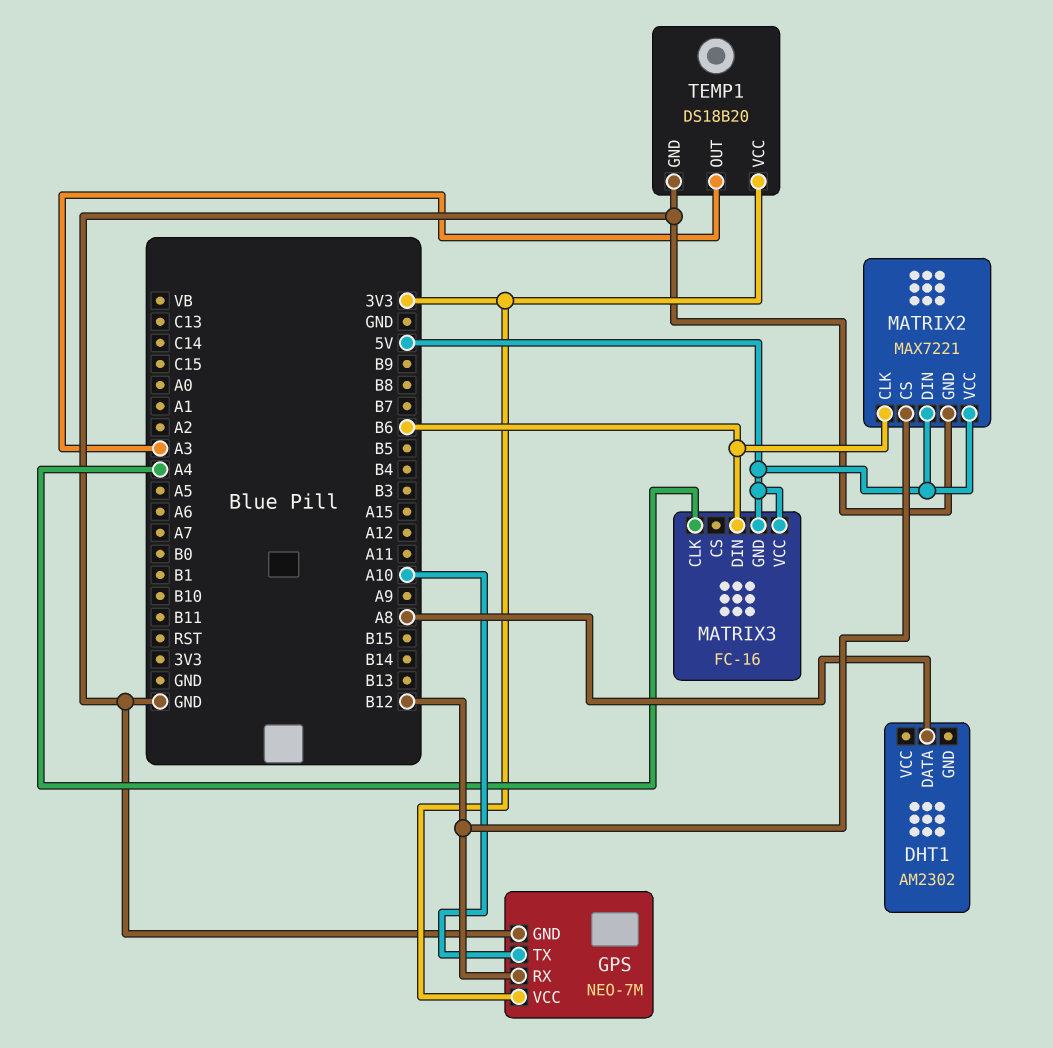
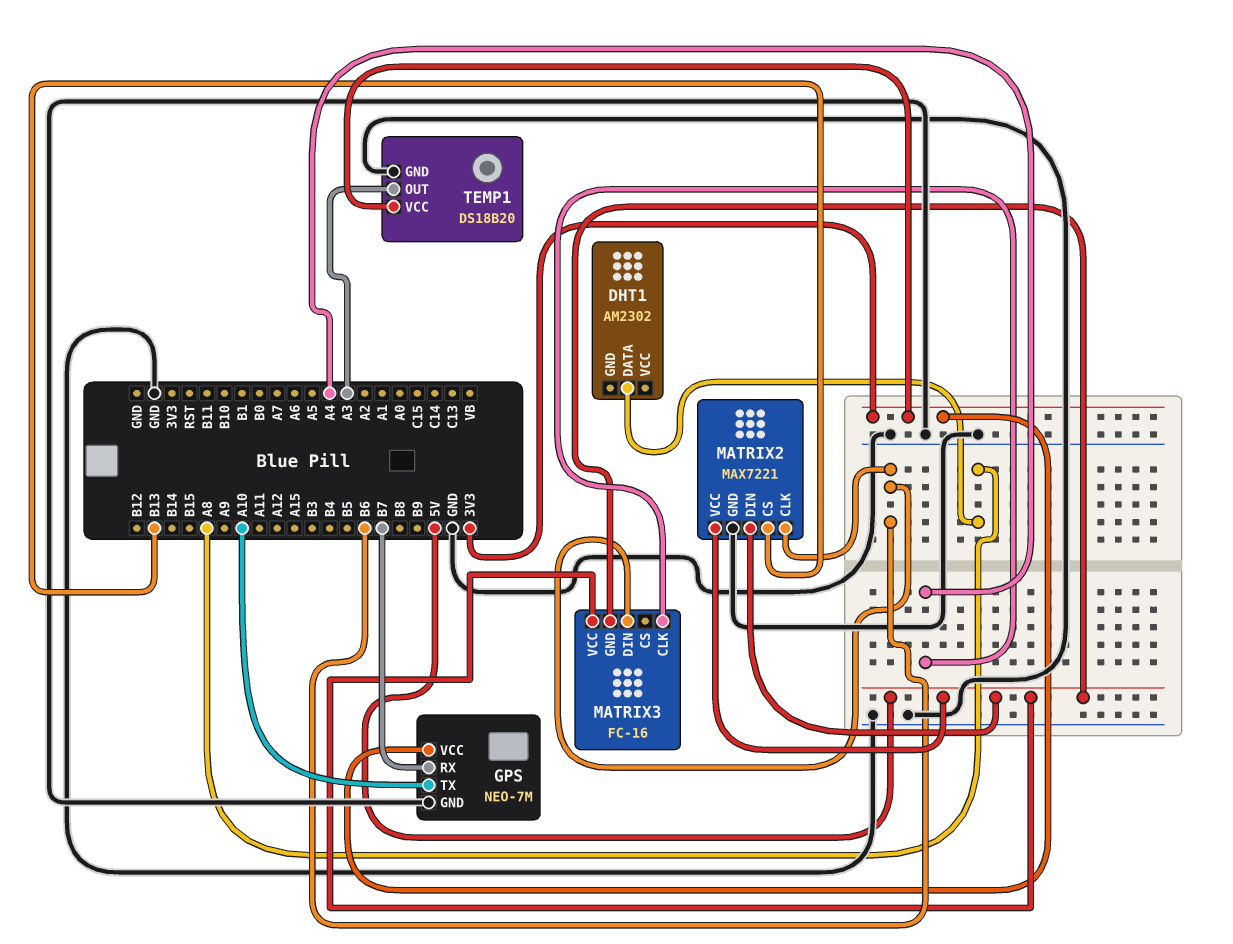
GPS pin RX: B12 -> B7
MATRIX2 pin CS: B12 -> B13

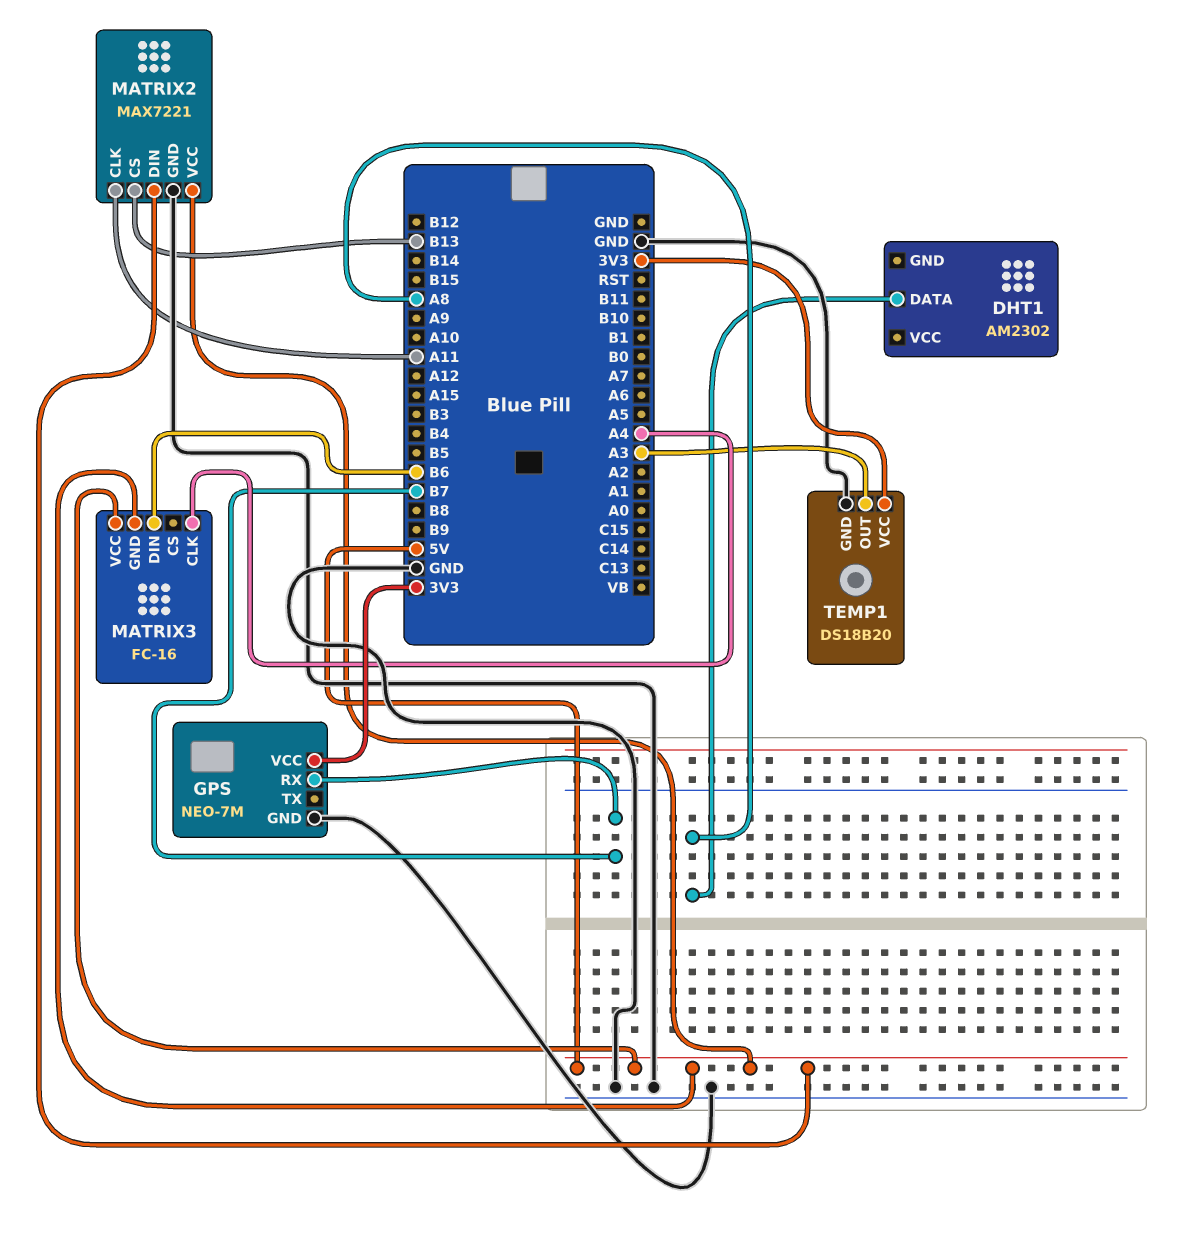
GPS pin TX: A10 -> none
MATRIX2 pin CLK: B6 -> A11

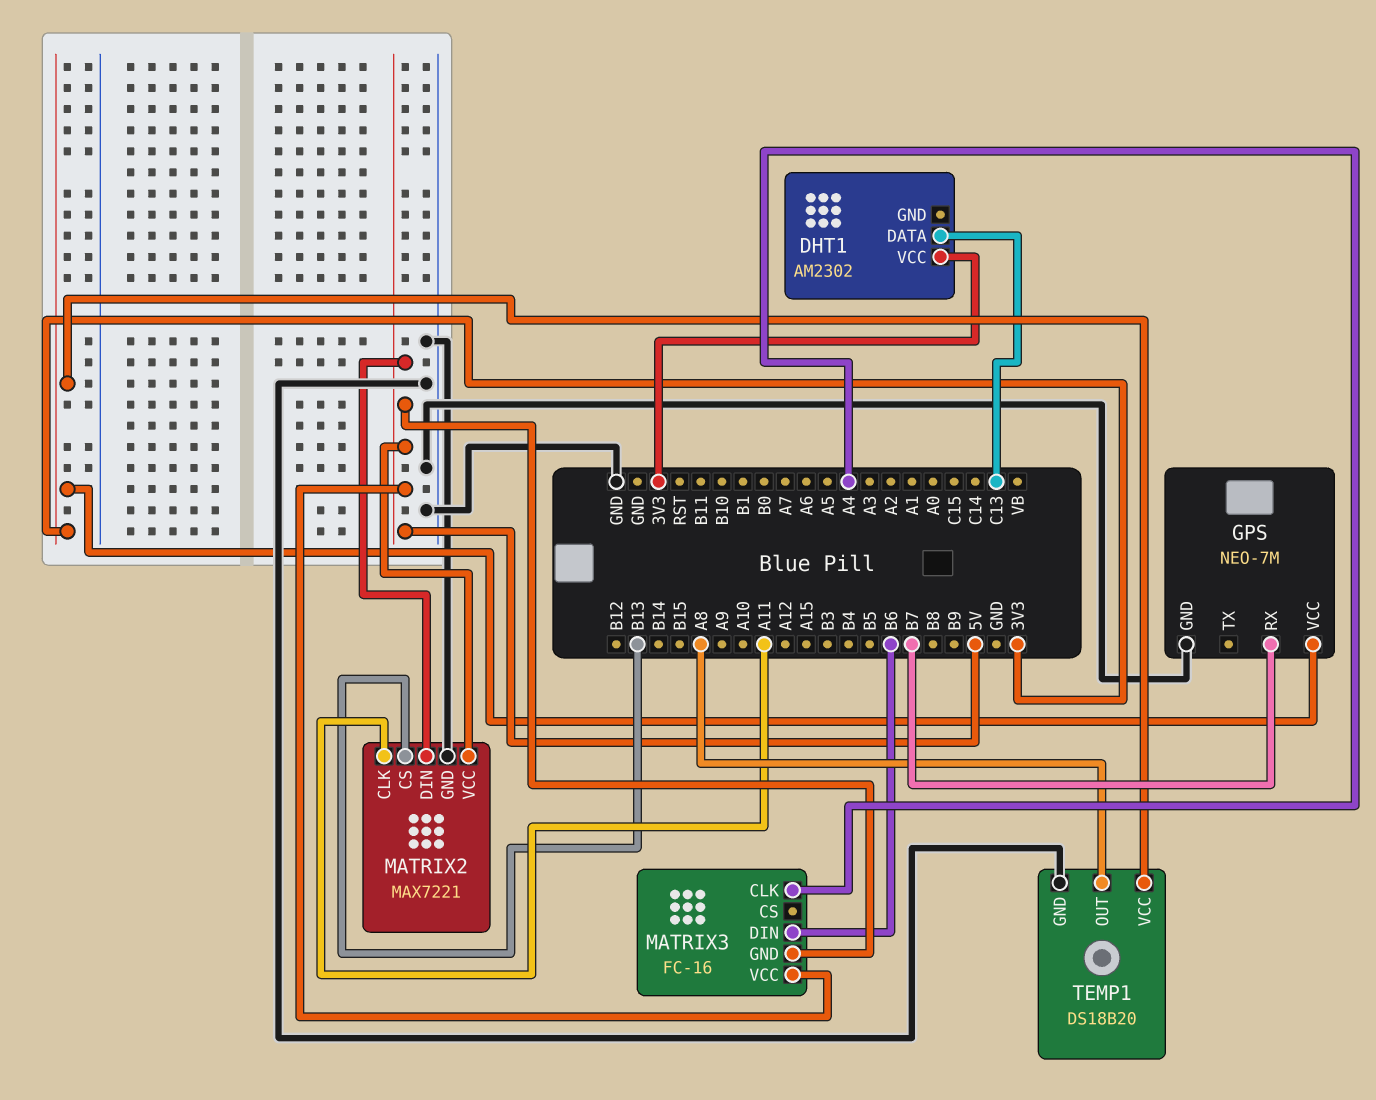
DHT1 pin DATA: A8 -> C13
DHT1 pin VCC: none -> 3V3
TEMP1 pin OUT: A3 -> A8

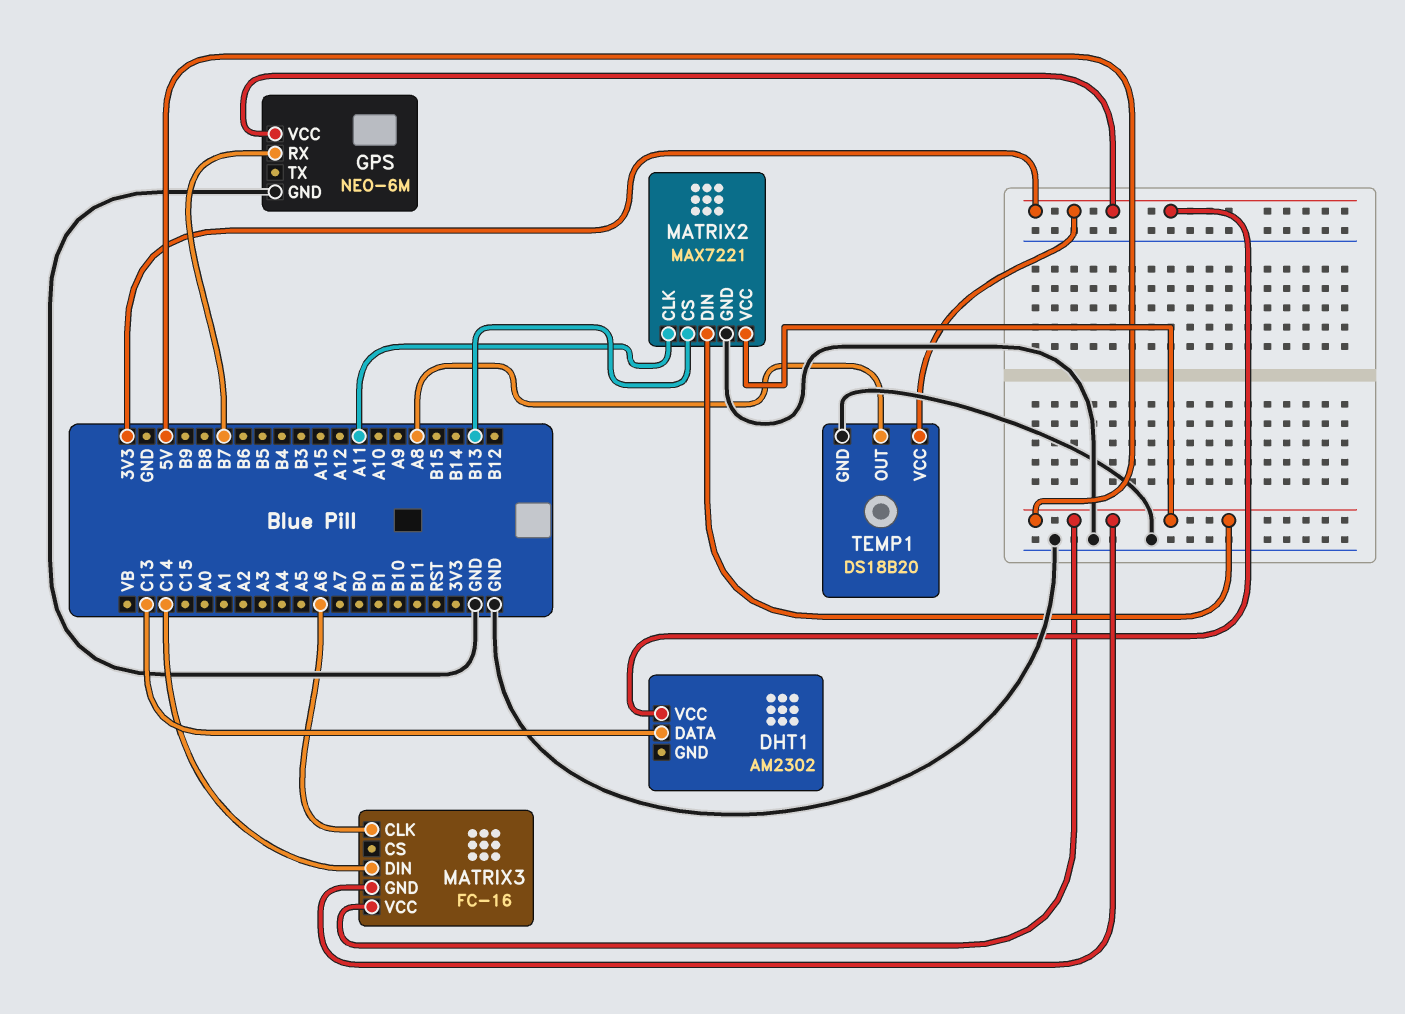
GPS: NEO-7M -> NEO-6M
MATRIX3 pin CLK: A4 -> A6
MATRIX3 pin DIN: B6 -> C14

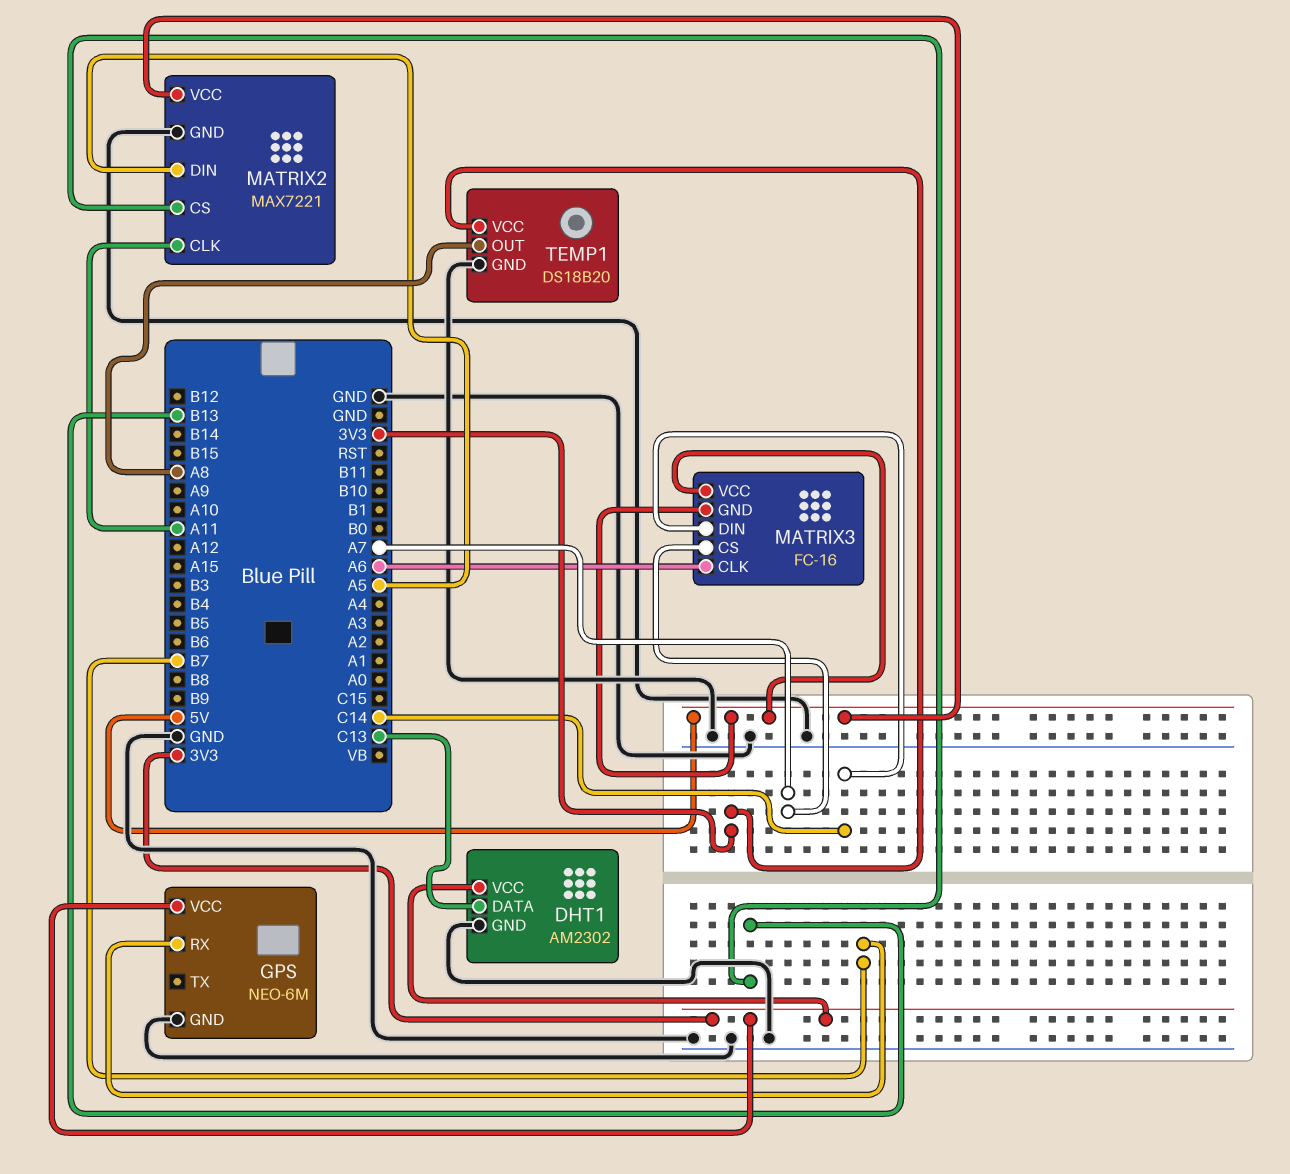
DHT1 pin GND: none -> GND
MATRIX2 pin DIN: 5V -> A5
MATRIX3 pin CS: none -> A7

